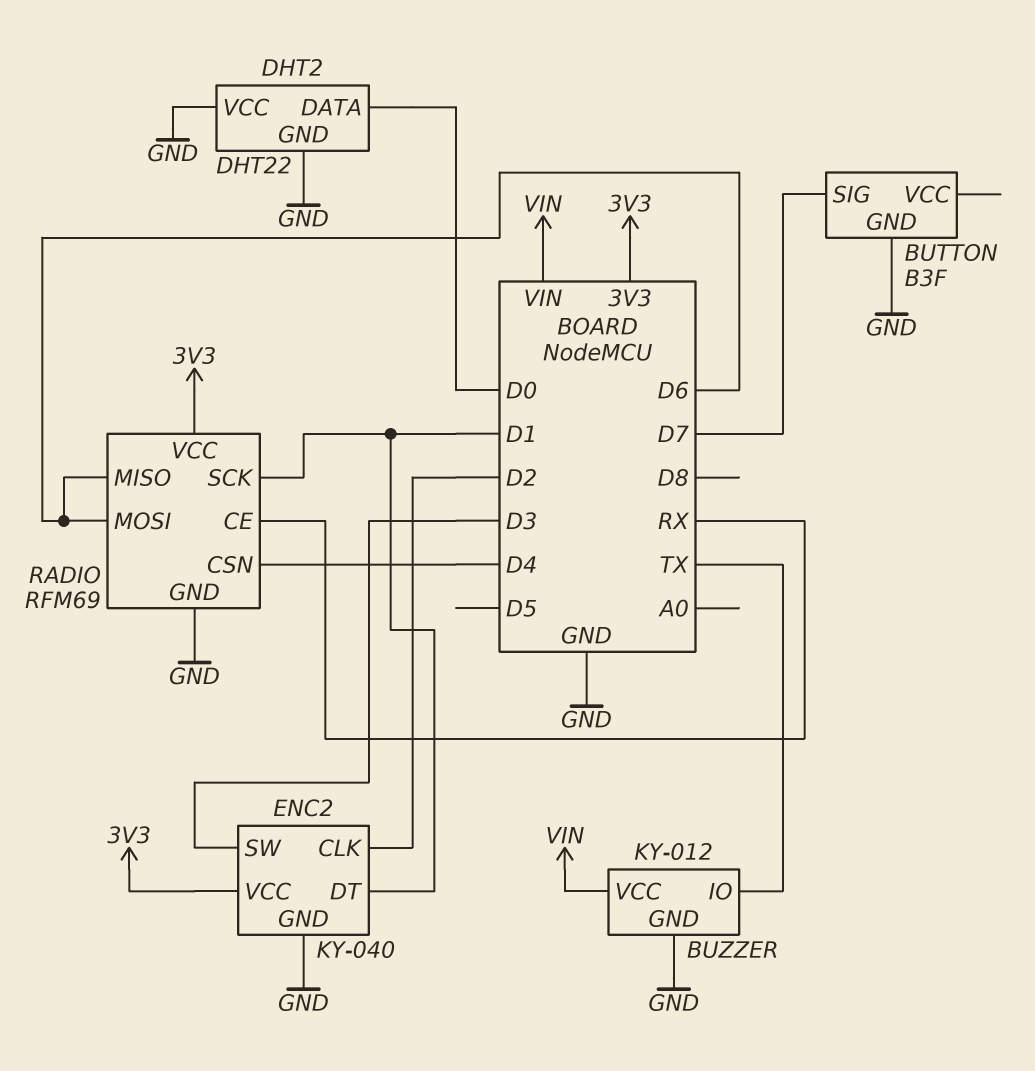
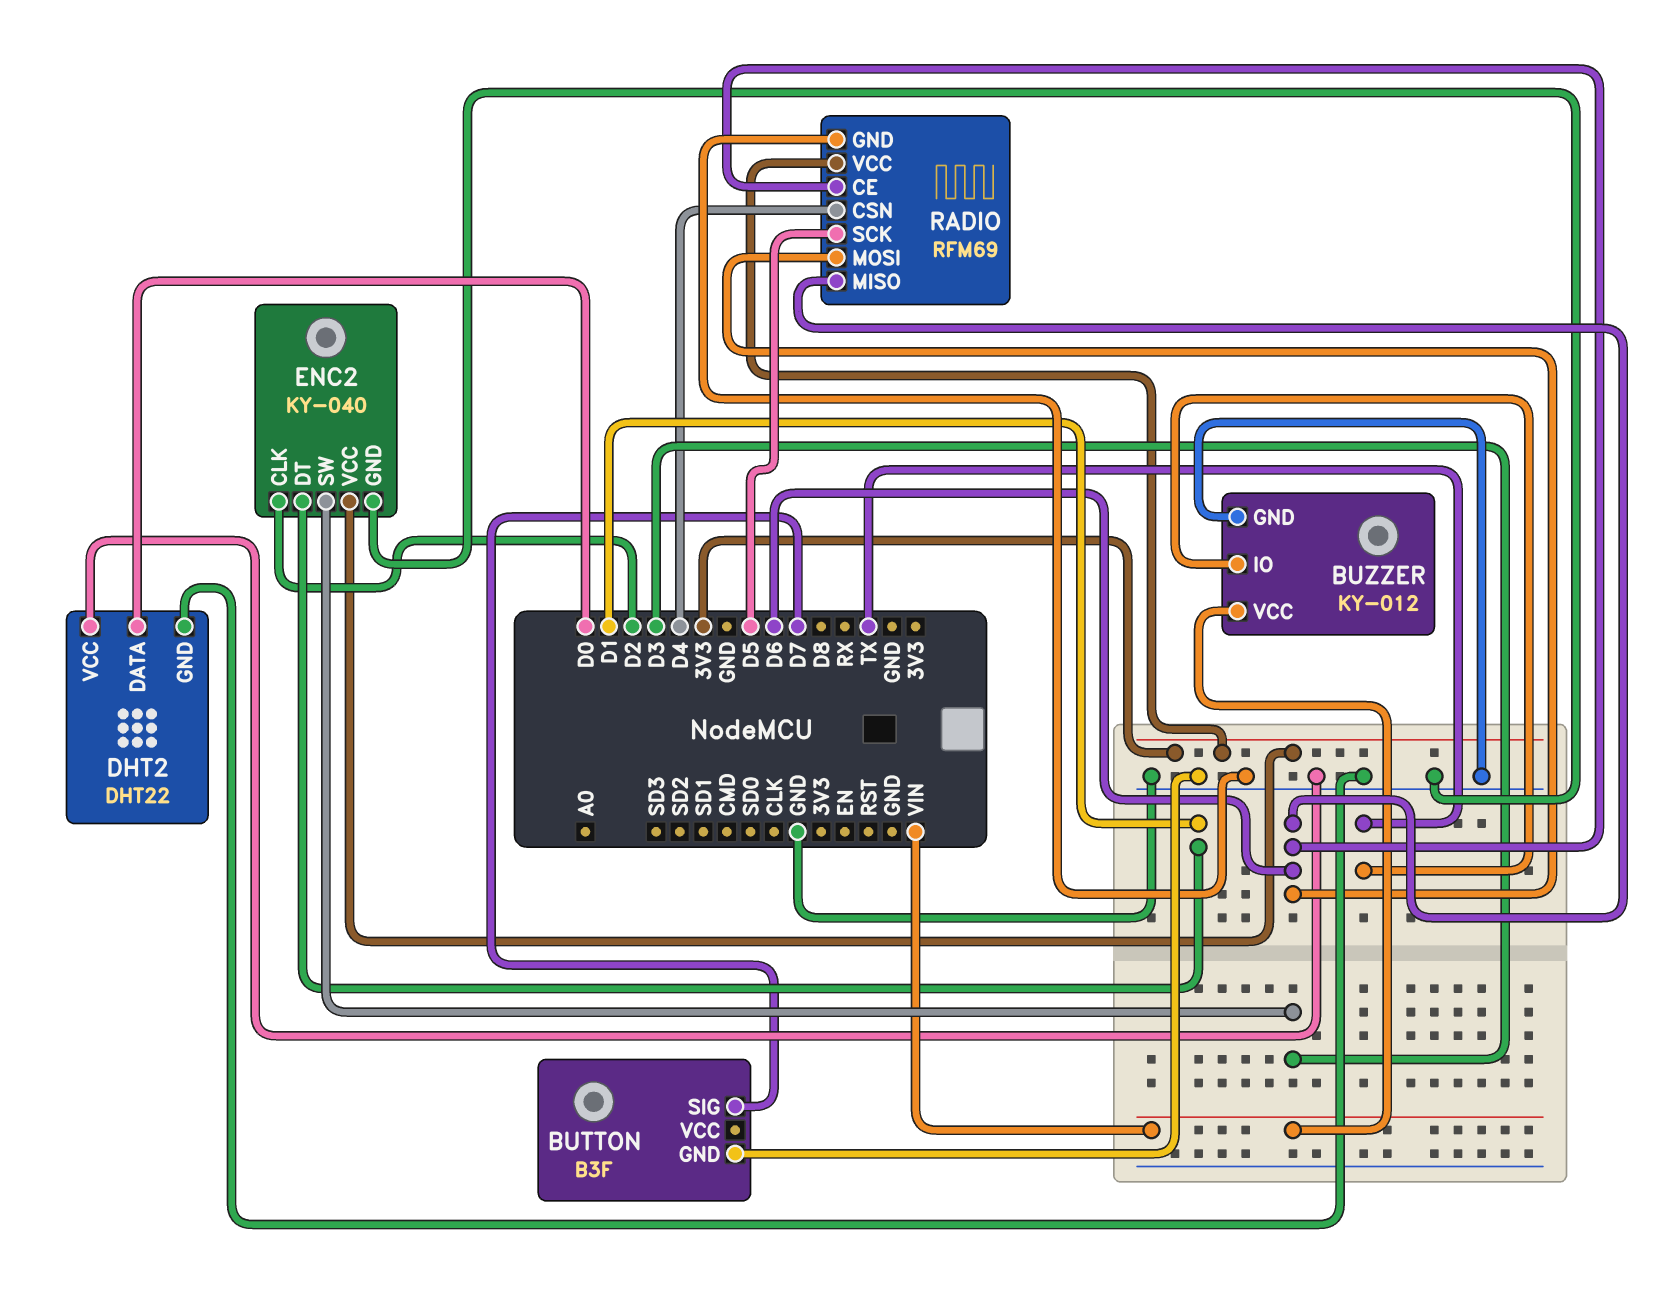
RADIO pin CE: RX -> D6
RADIO pin SCK: D1 -> D5

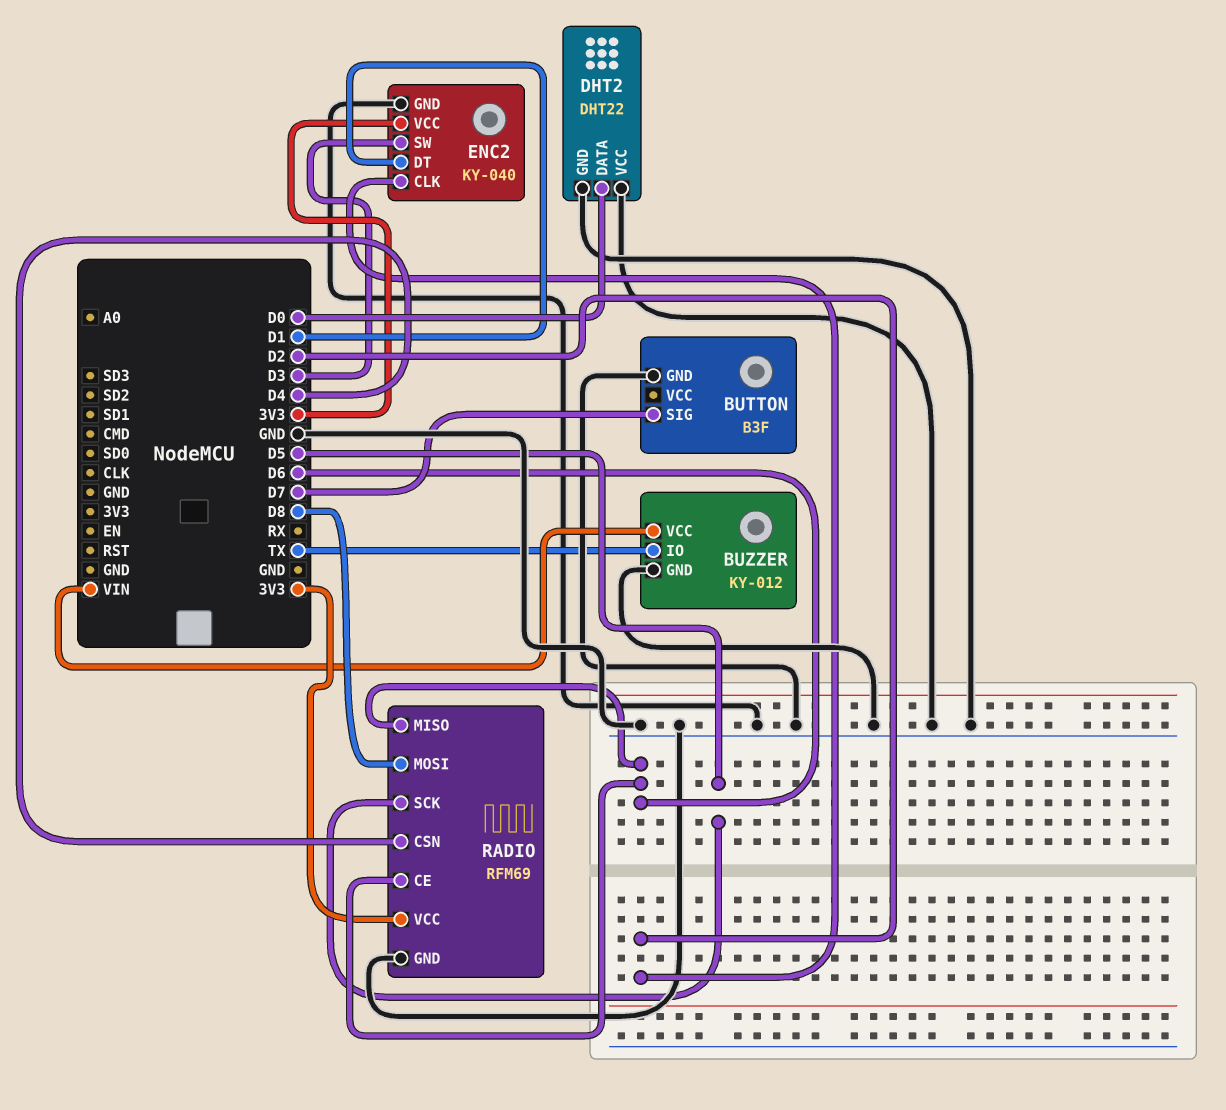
RADIO pin MOSI: D6 -> D8

